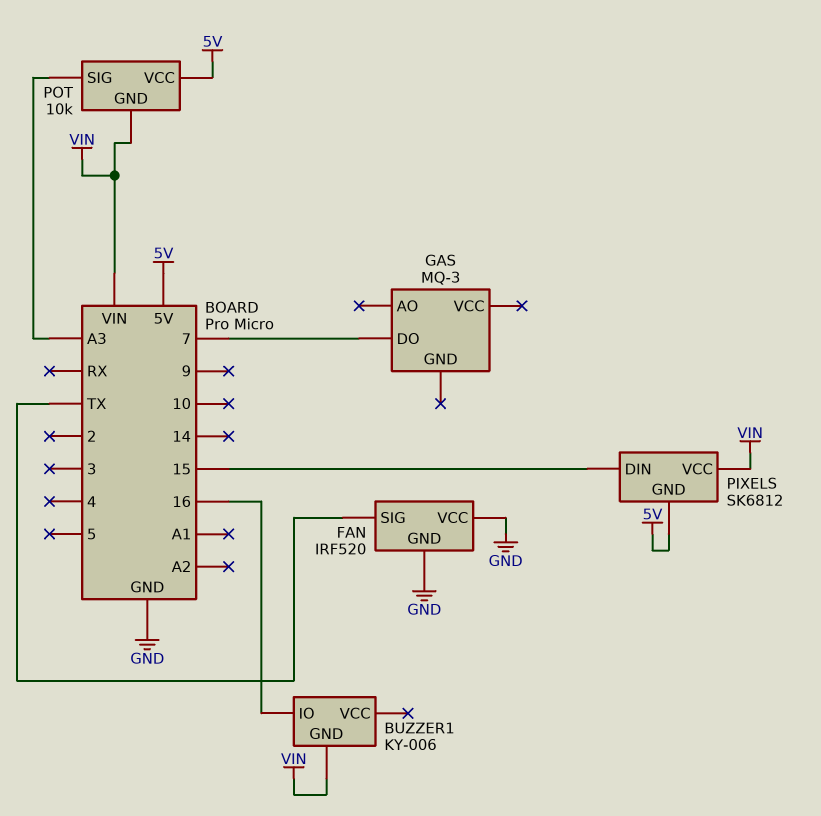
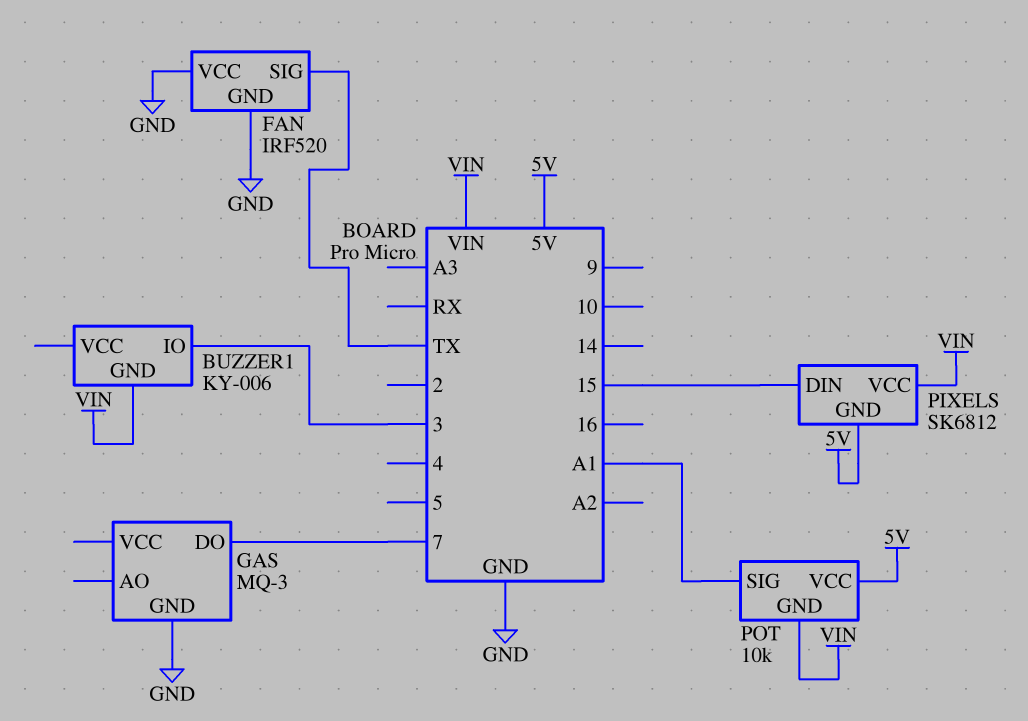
BUZZER1 pin IO: 16 -> 3
GAS pin GND: none -> GND
POT pin SIG: A3 -> A1

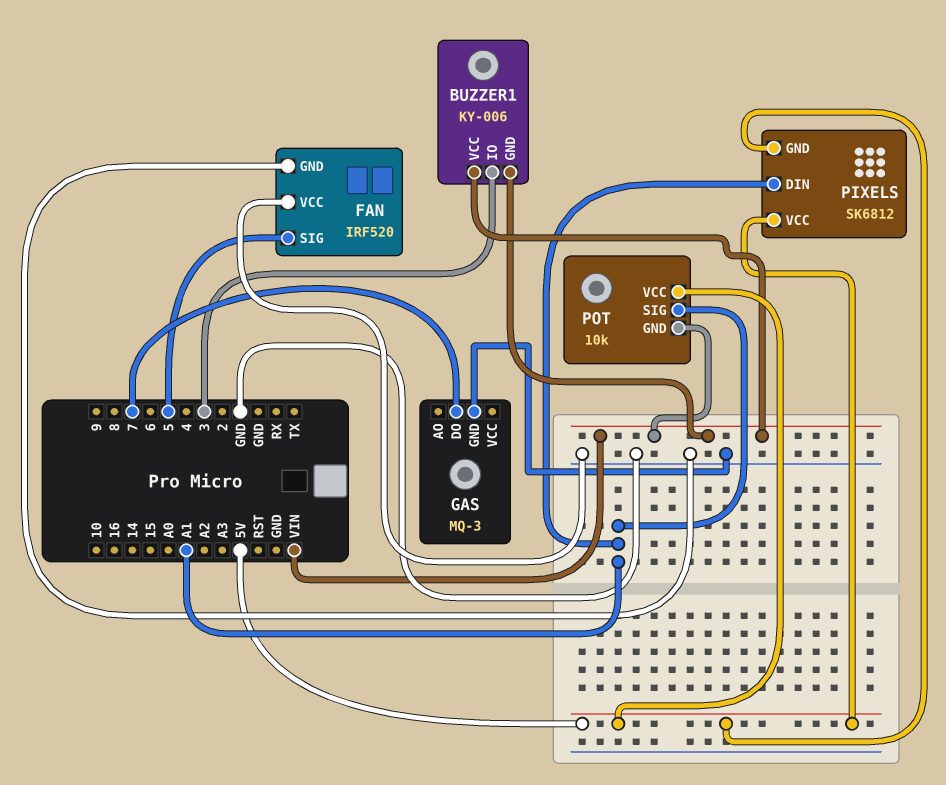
BUZZER1 pin VCC: none -> VIN
FAN pin SIG: TX -> 5
PIXELS pin DIN: 15 -> A1
PIXELS pin VCC: VIN -> 5V

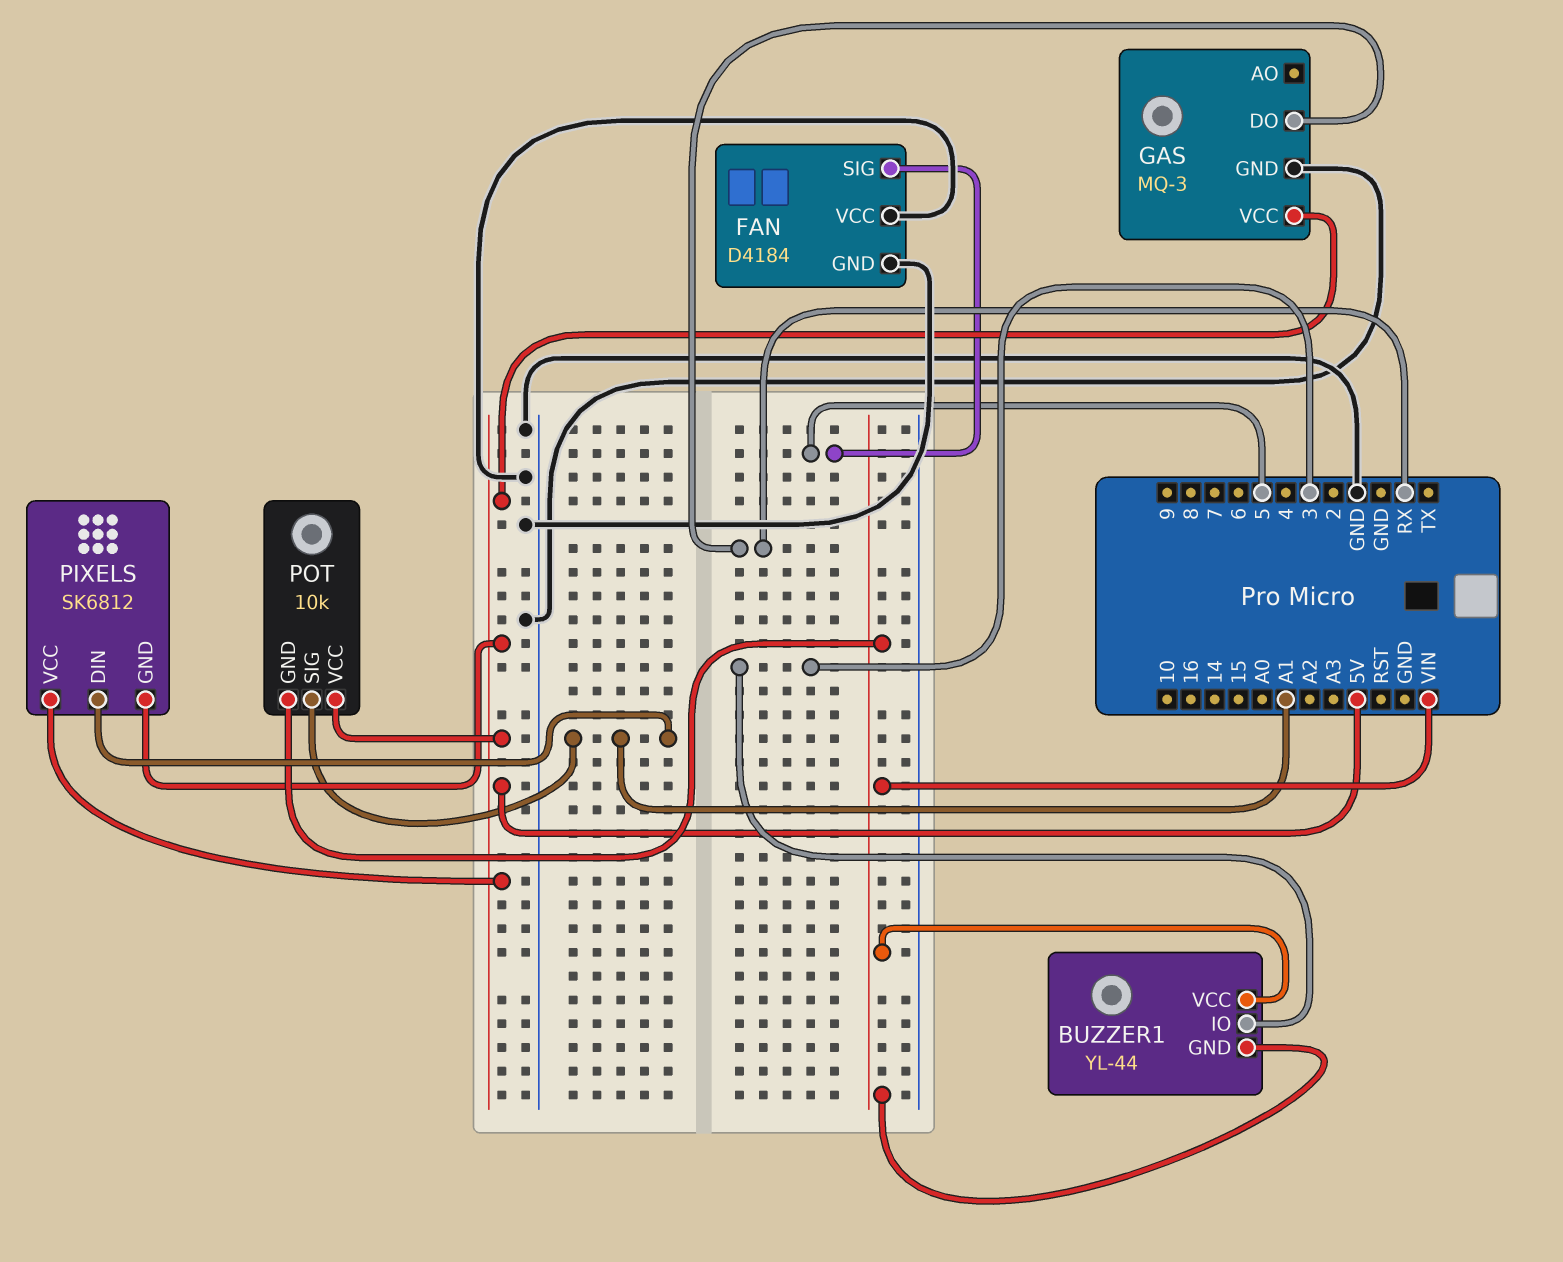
BUZZER1: KY-006 -> YL-44
FAN: IRF520 -> D4184
GAS pin DO: 7 -> RX
GAS pin VCC: none -> 5V

